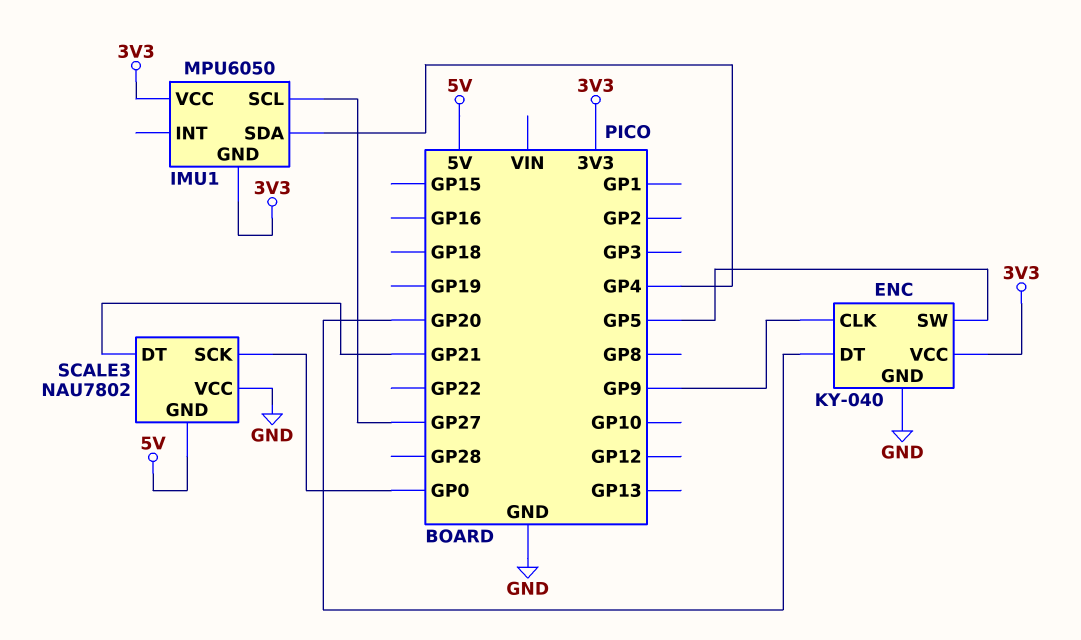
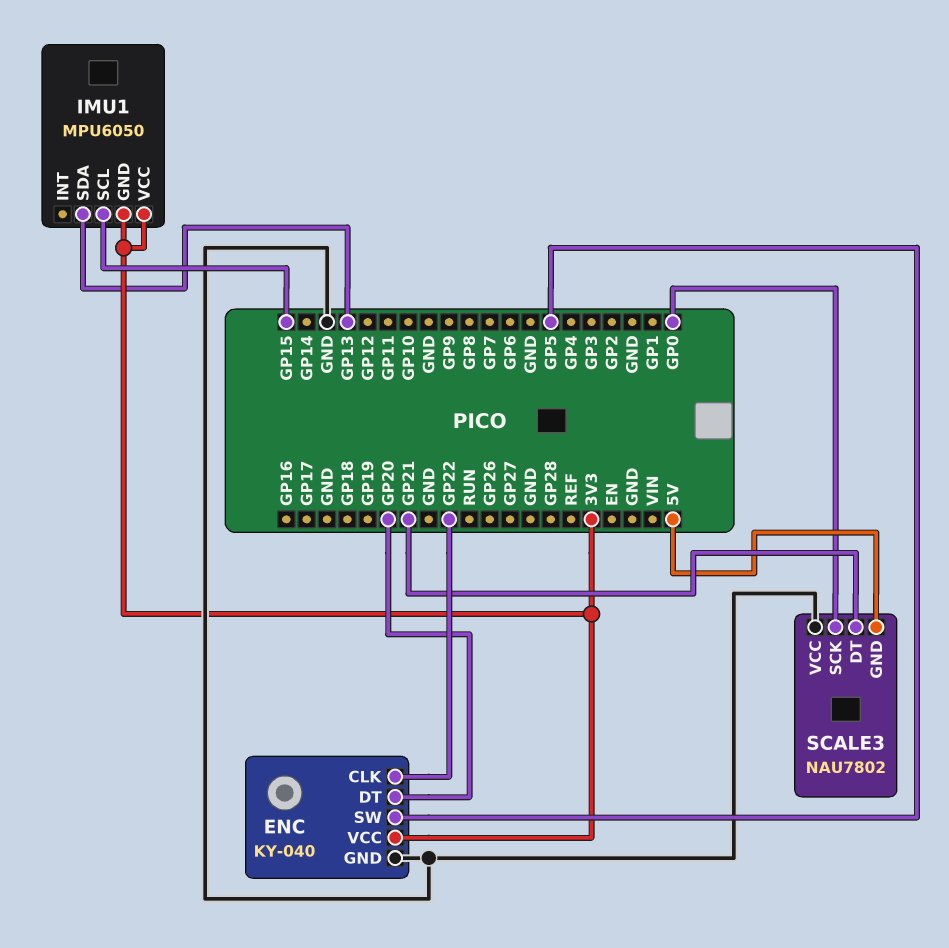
ENC pin CLK: GP9 -> GP22
IMU1 pin SCL: GP27 -> GP15
IMU1 pin SDA: GP4 -> GP13

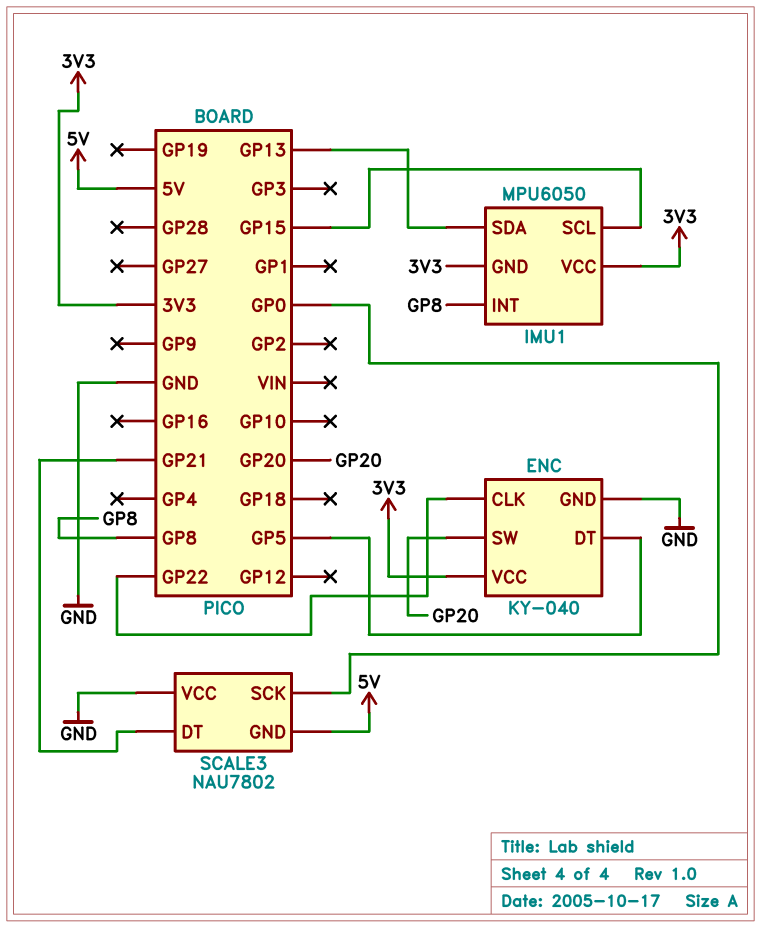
ENC pin DT: GP20 -> GP5
ENC pin SW: GP5 -> GP20
IMU1 pin INT: none -> GP8

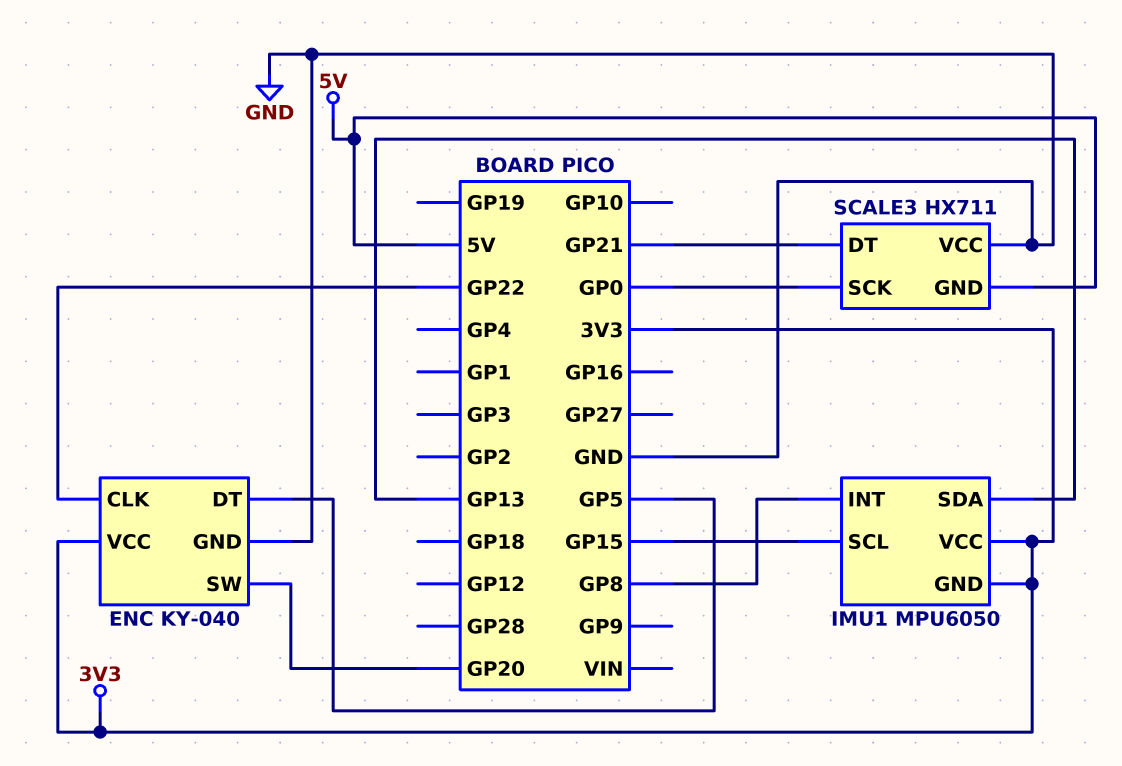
SCALE3: NAU7802 -> HX711

